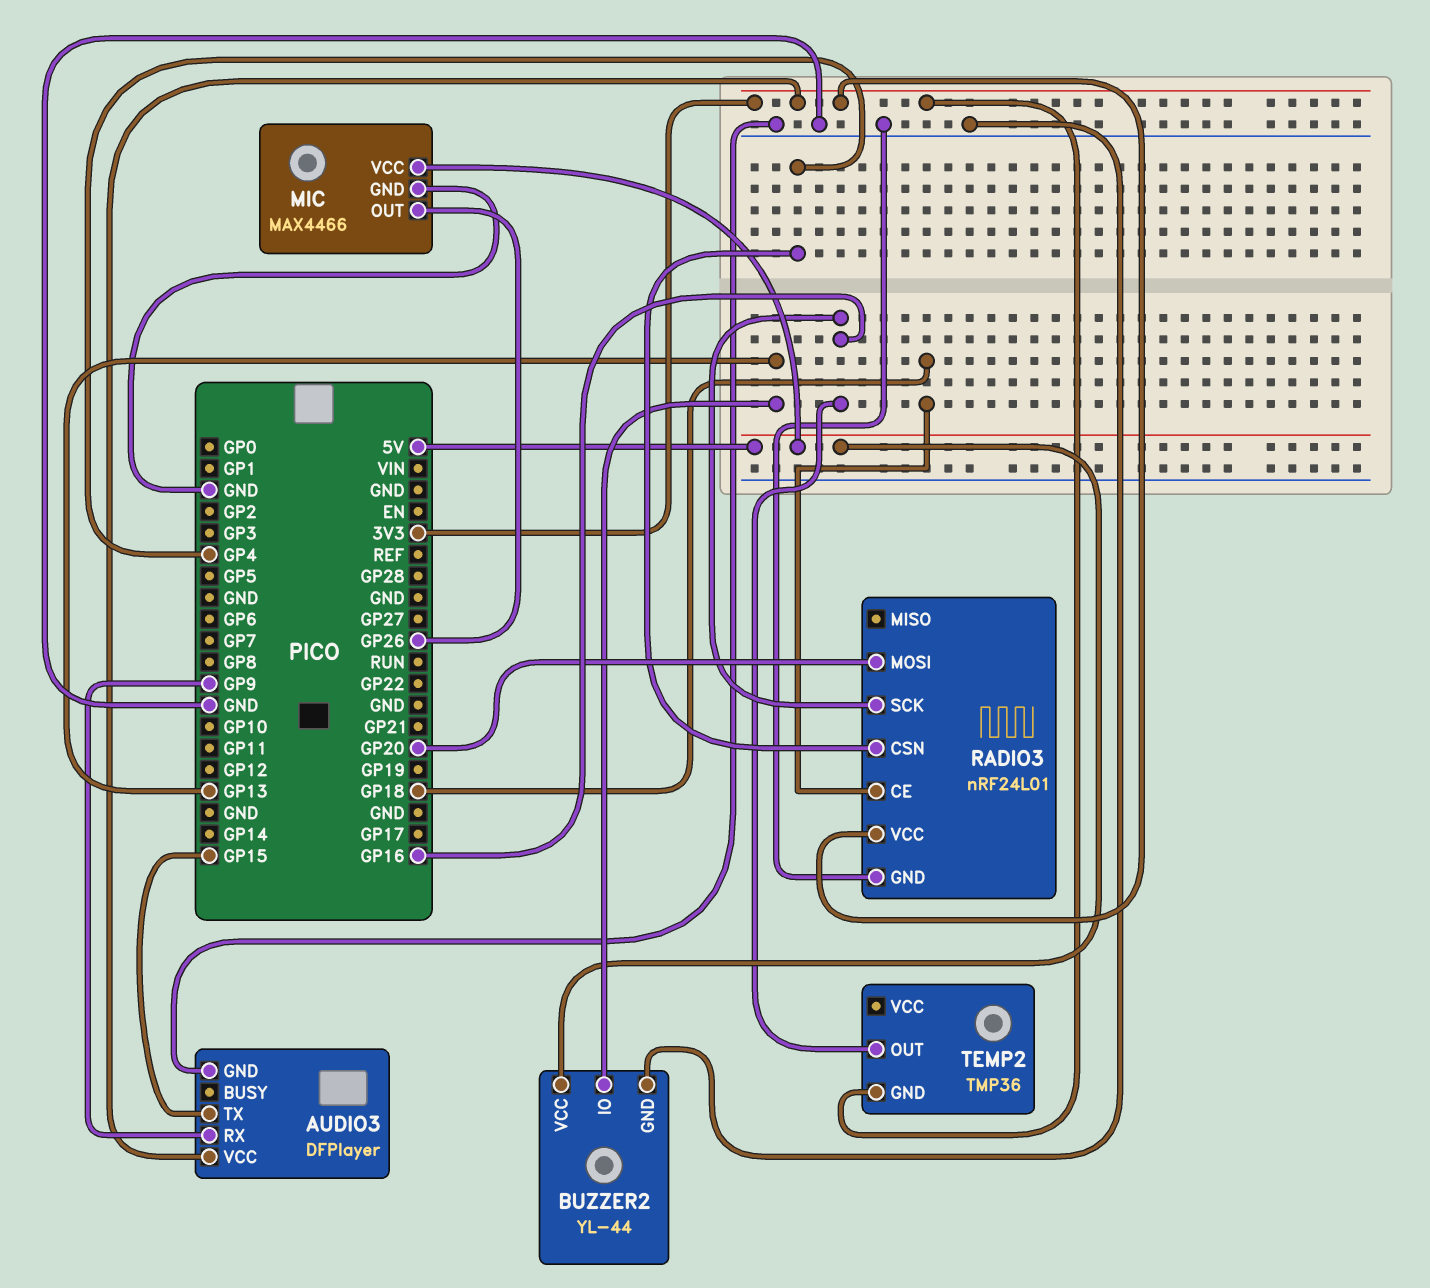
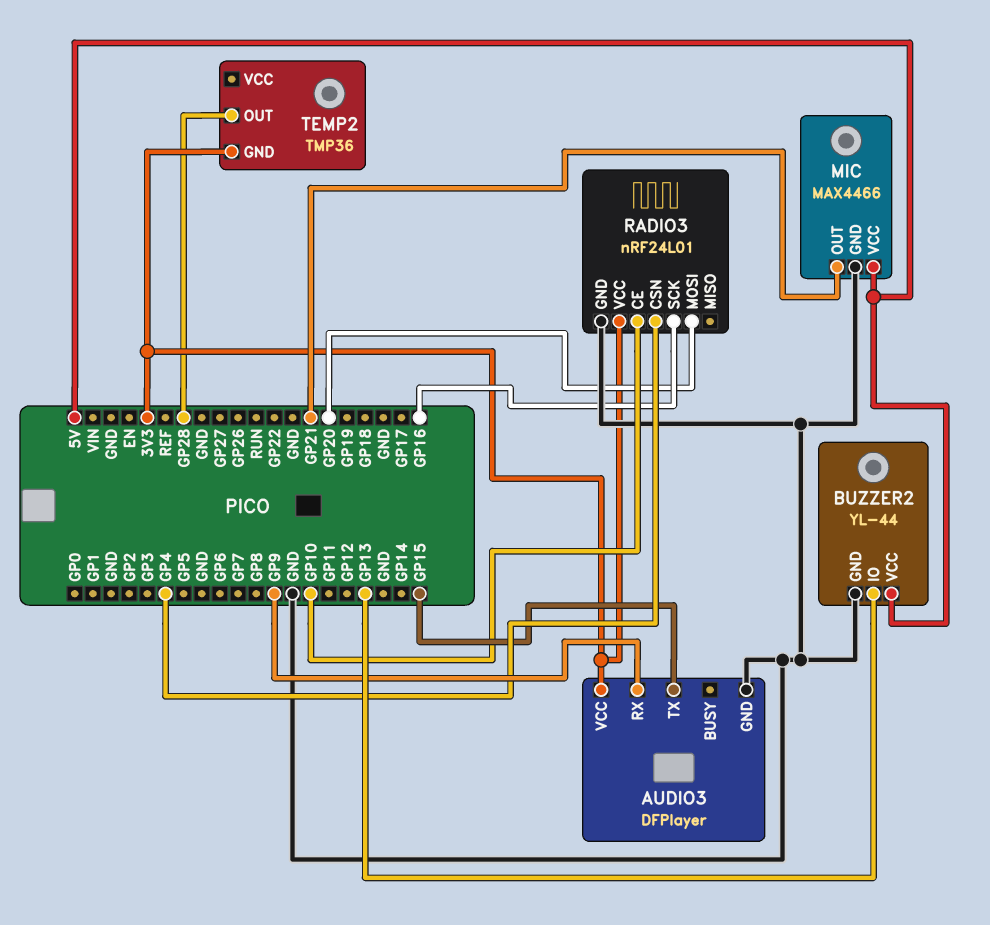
MIC pin OUT: GP26 -> GP21
RADIO3 pin CE: GP18 -> GP10
TEMP2 pin OUT: GP16 -> GP28

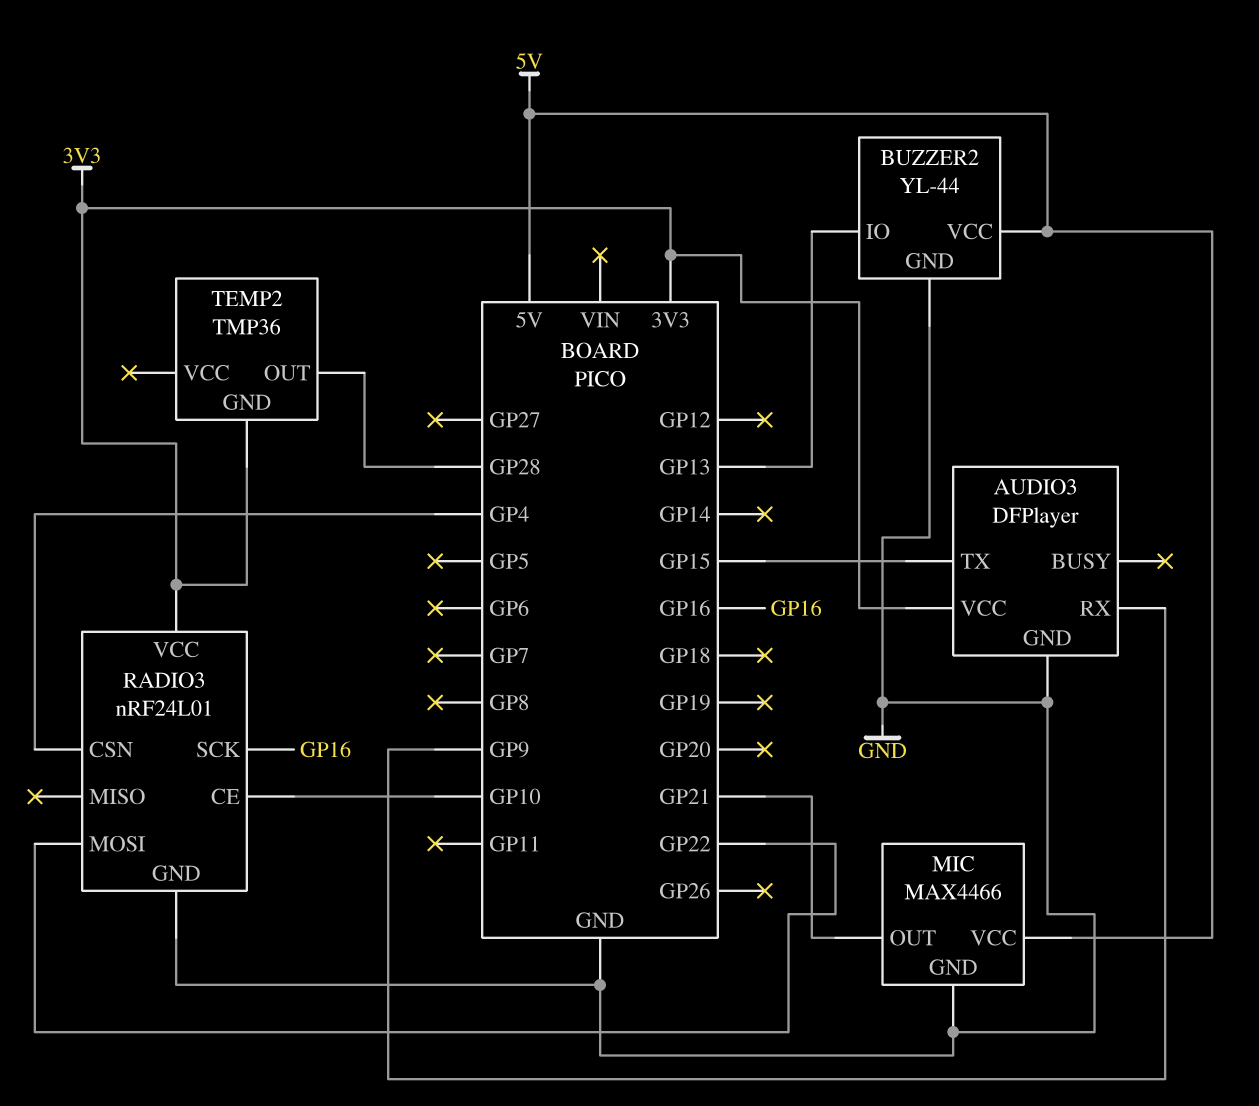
RADIO3 pin MOSI: GP20 -> GP22

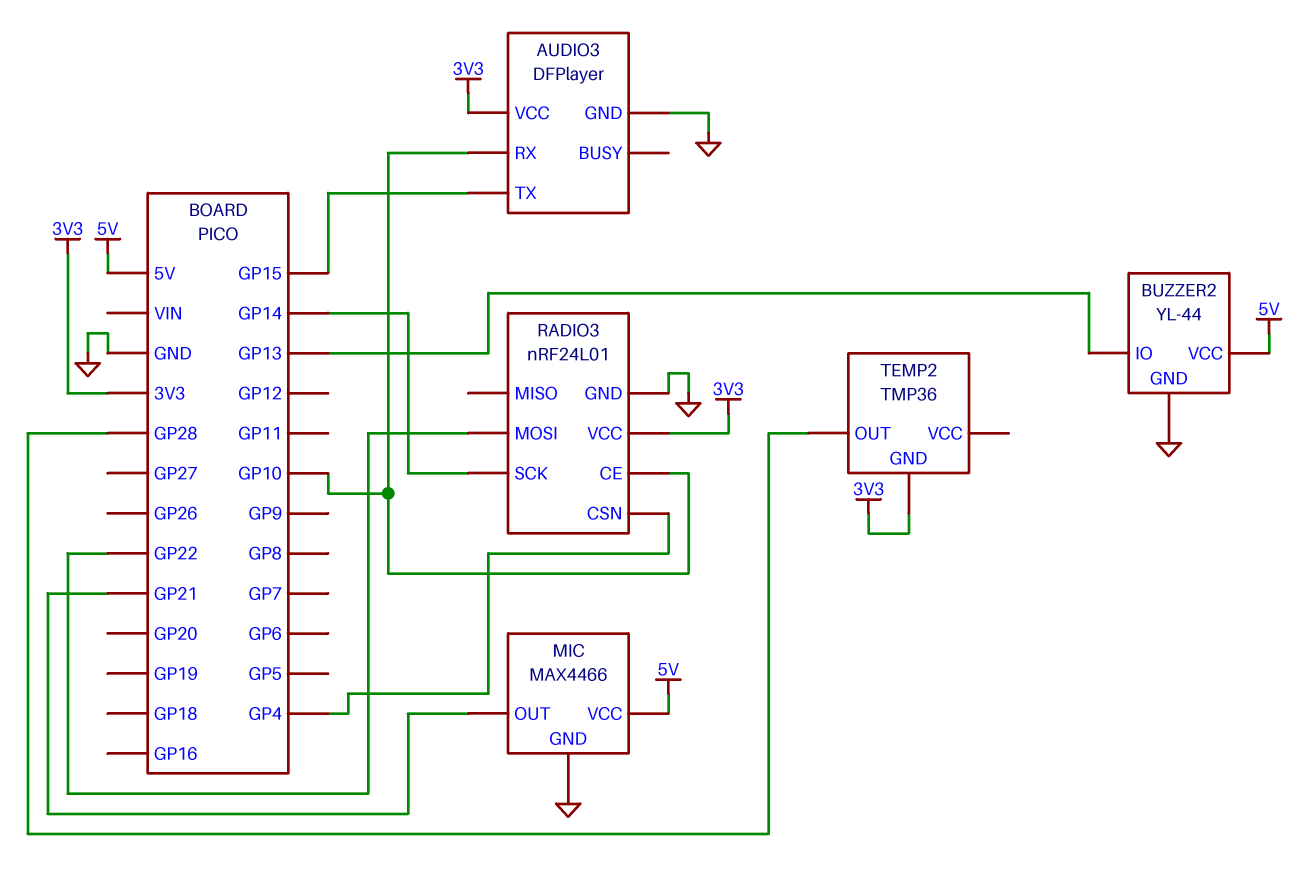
AUDIO3 pin RX: GP9 -> GP10
RADIO3 pin SCK: GP16 -> GP14

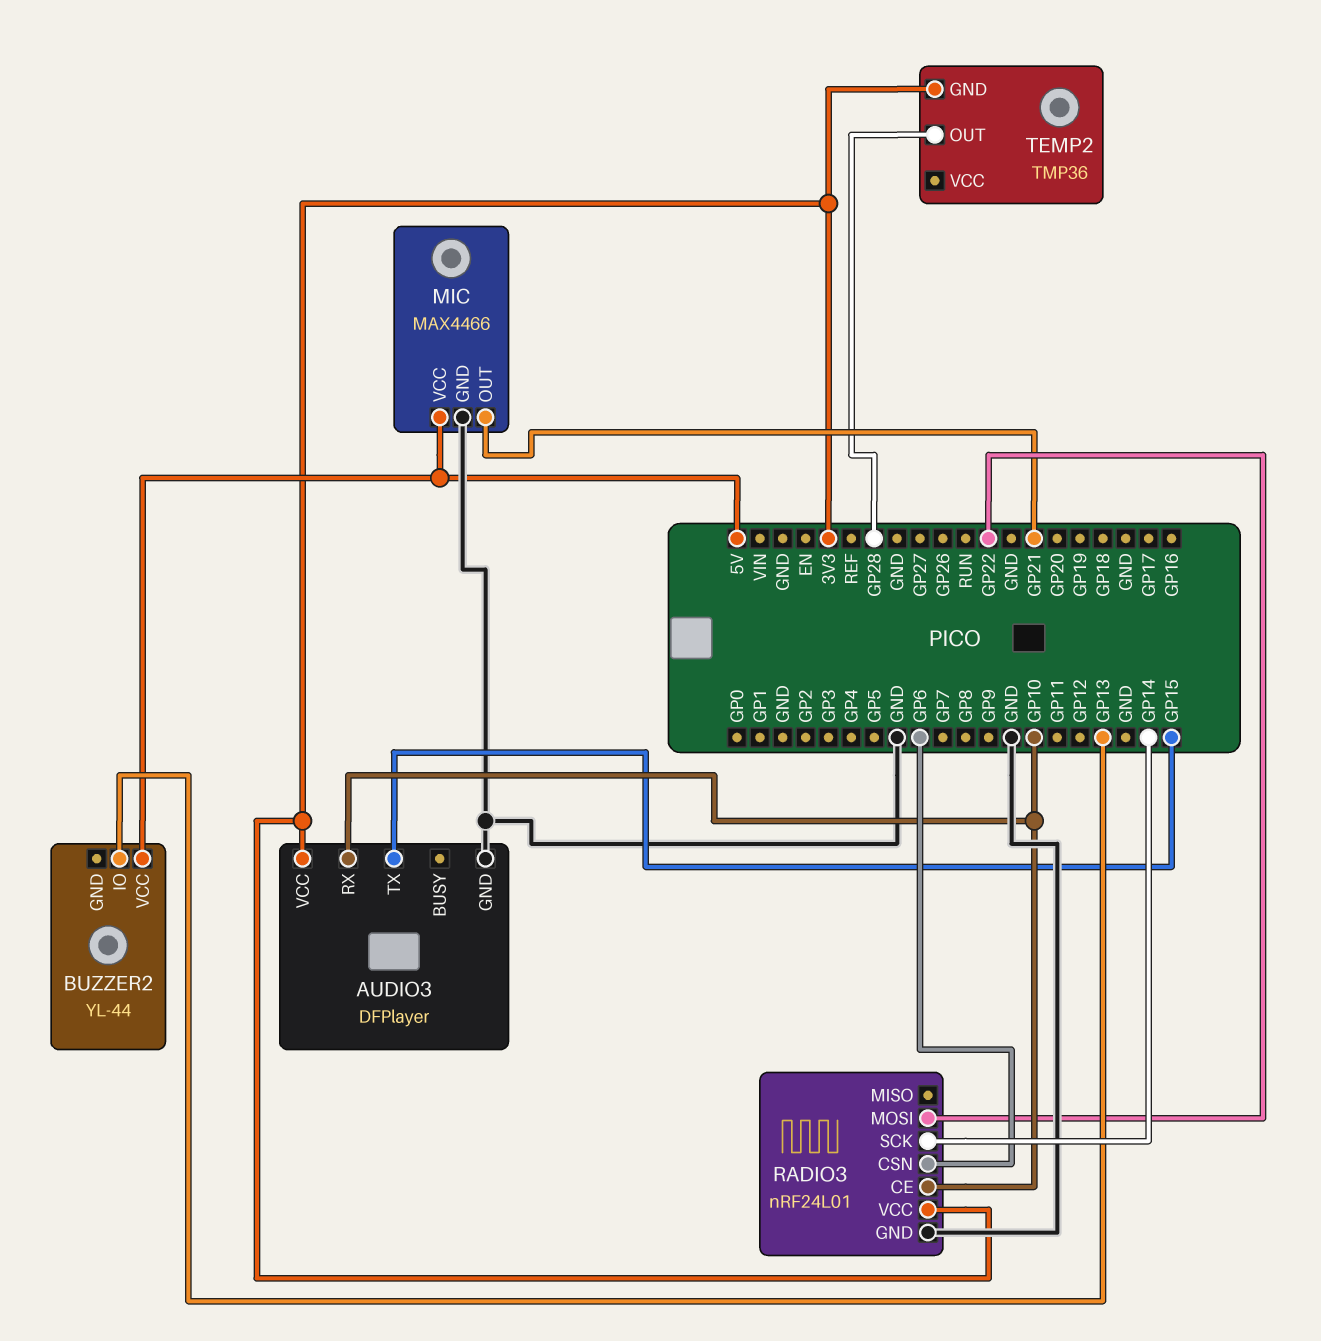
BUZZER2 pin GND: GND -> none
RADIO3 pin CSN: GP4 -> GP6

